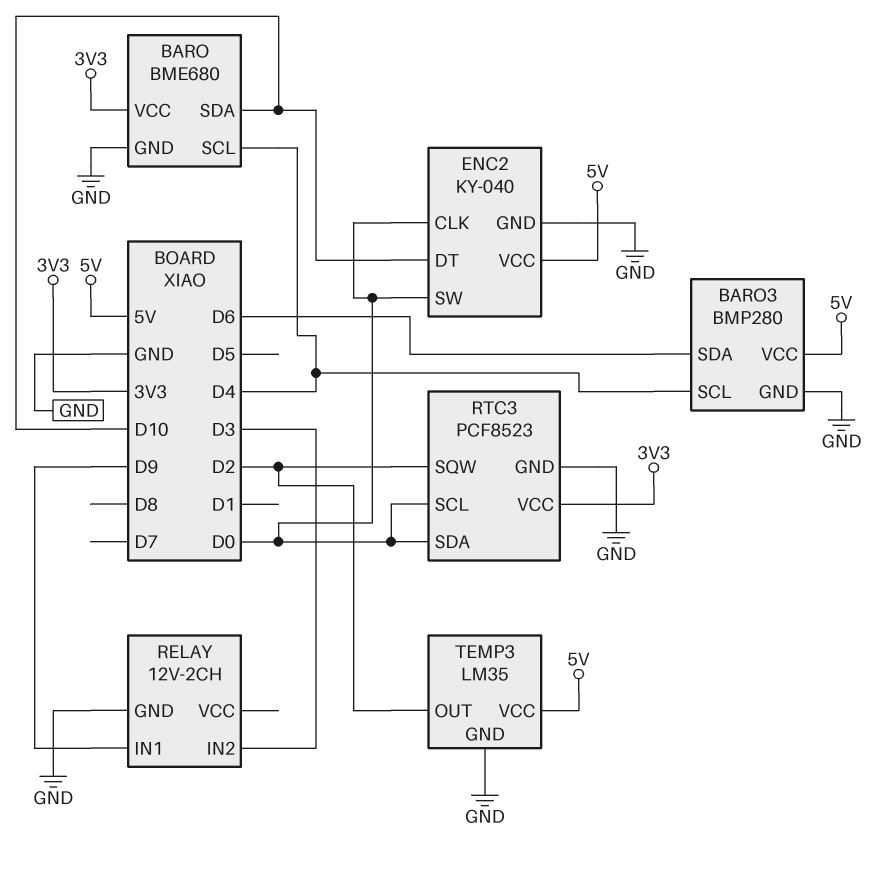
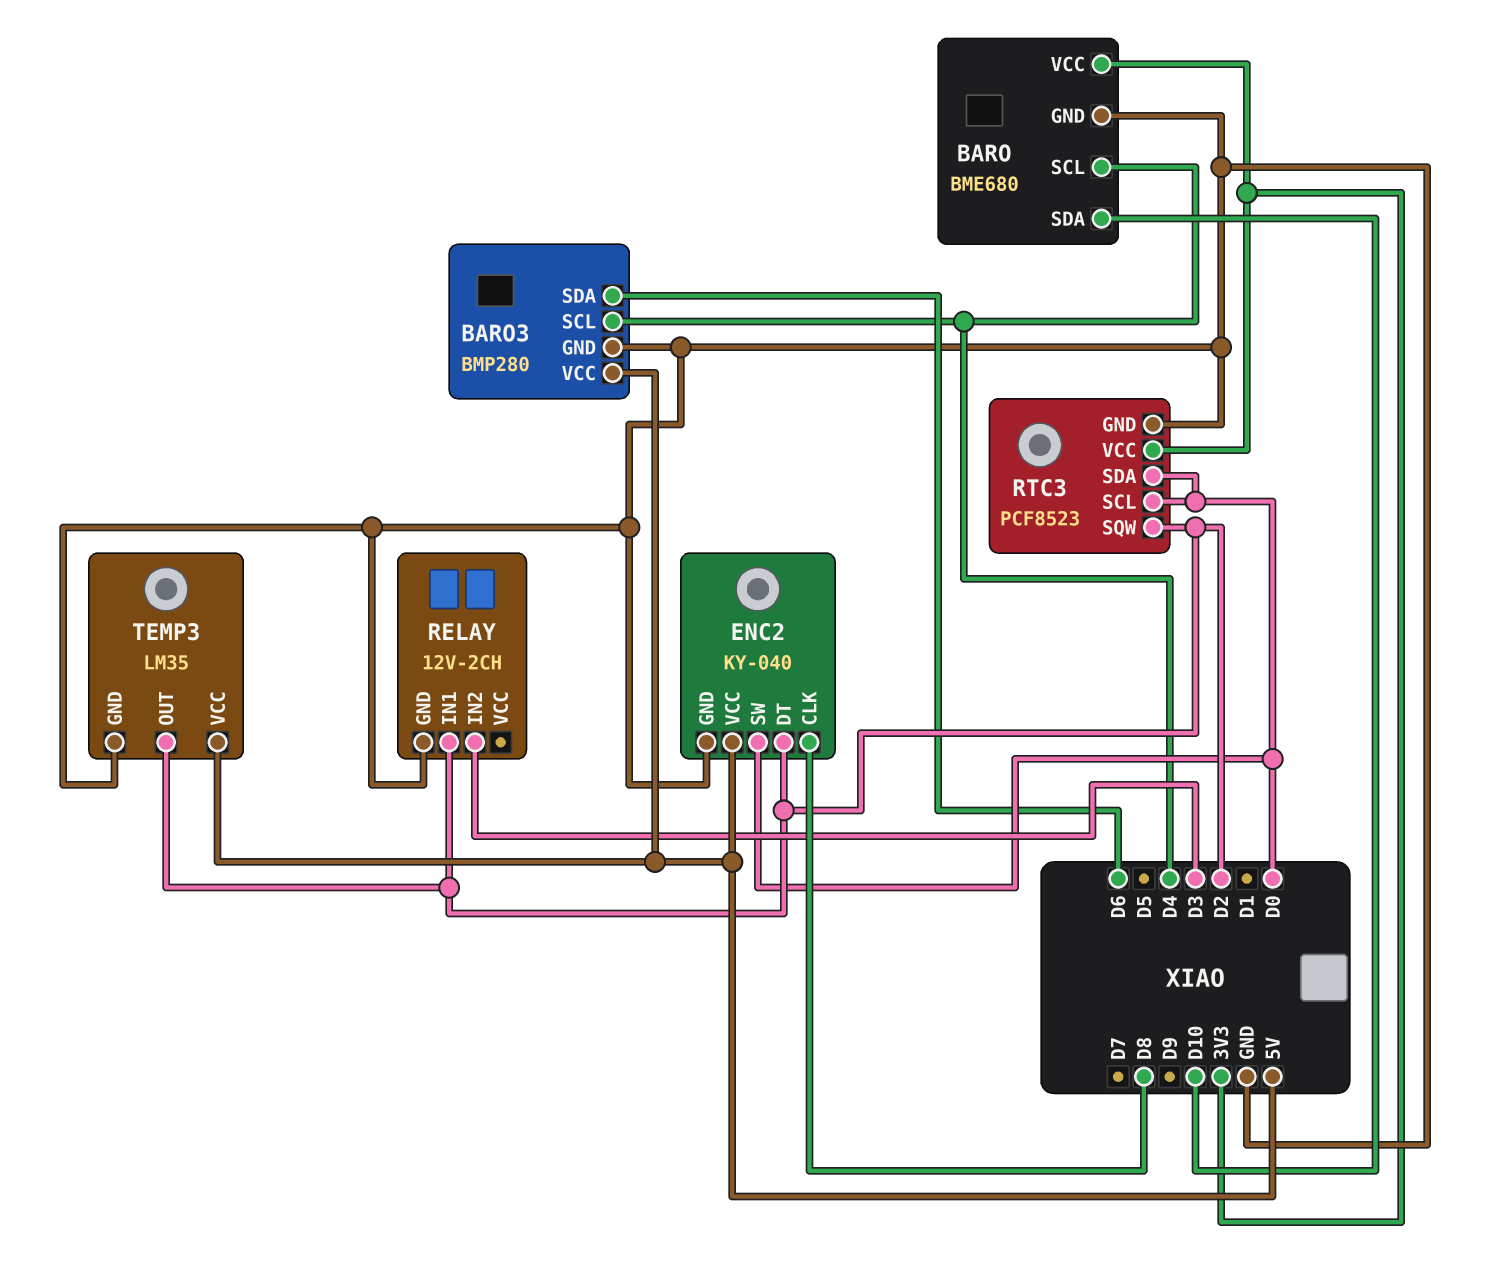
ENC2 pin CLK: D0 -> D8
ENC2 pin DT: D10 -> D2
RELAY pin IN1: D9 -> D2

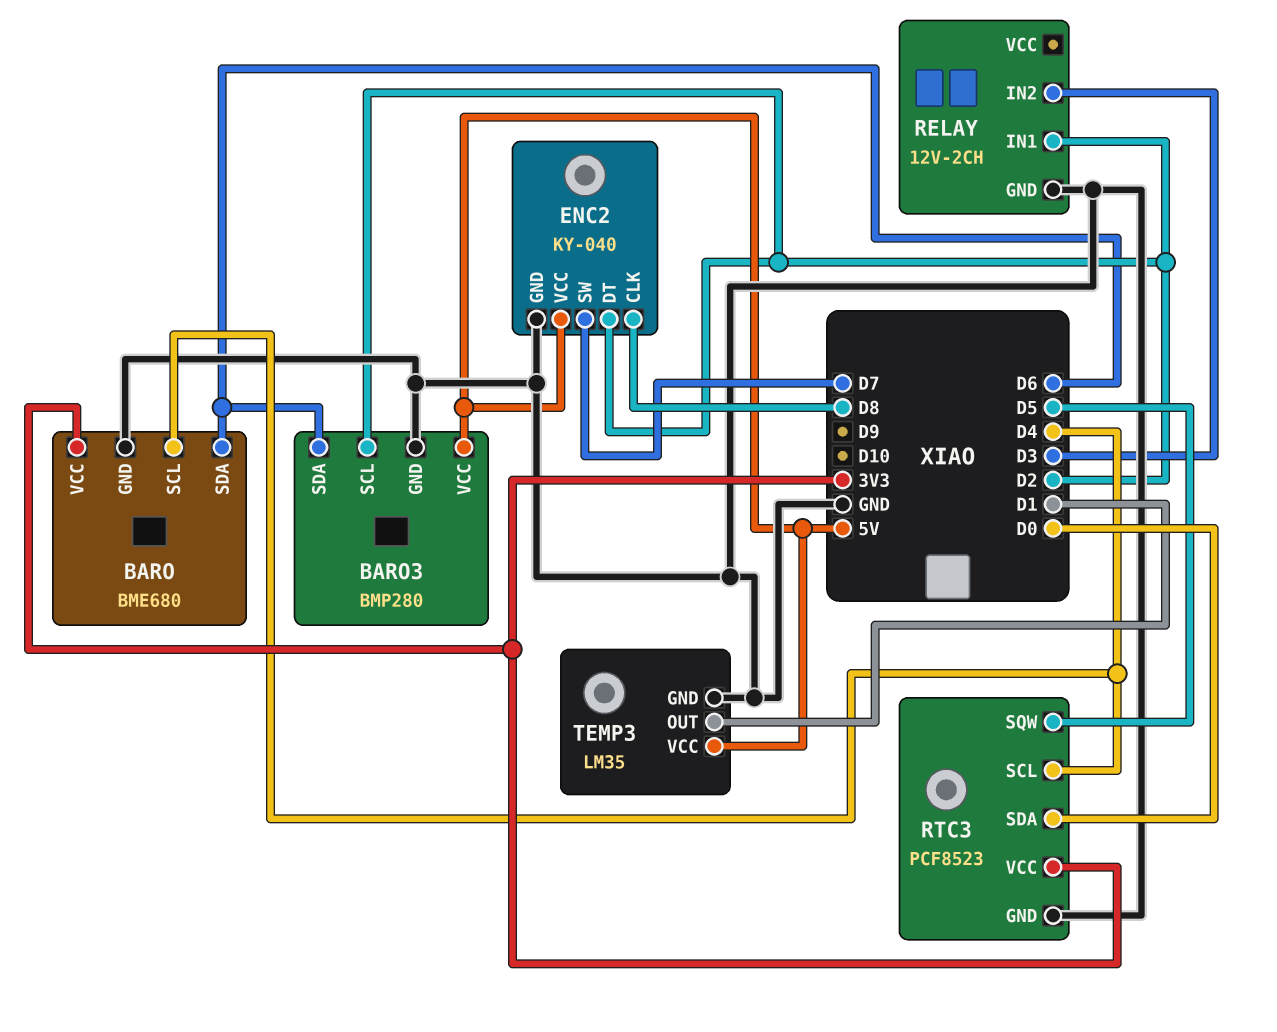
BARO pin SDA: D10 -> D6
BARO3 pin SCL: D4 -> D2
ENC2 pin SW: D0 -> D7
RTC3 pin SCL: D0 -> D4
RTC3 pin SQW: D2 -> D5
TEMP3 pin OUT: D2 -> D1

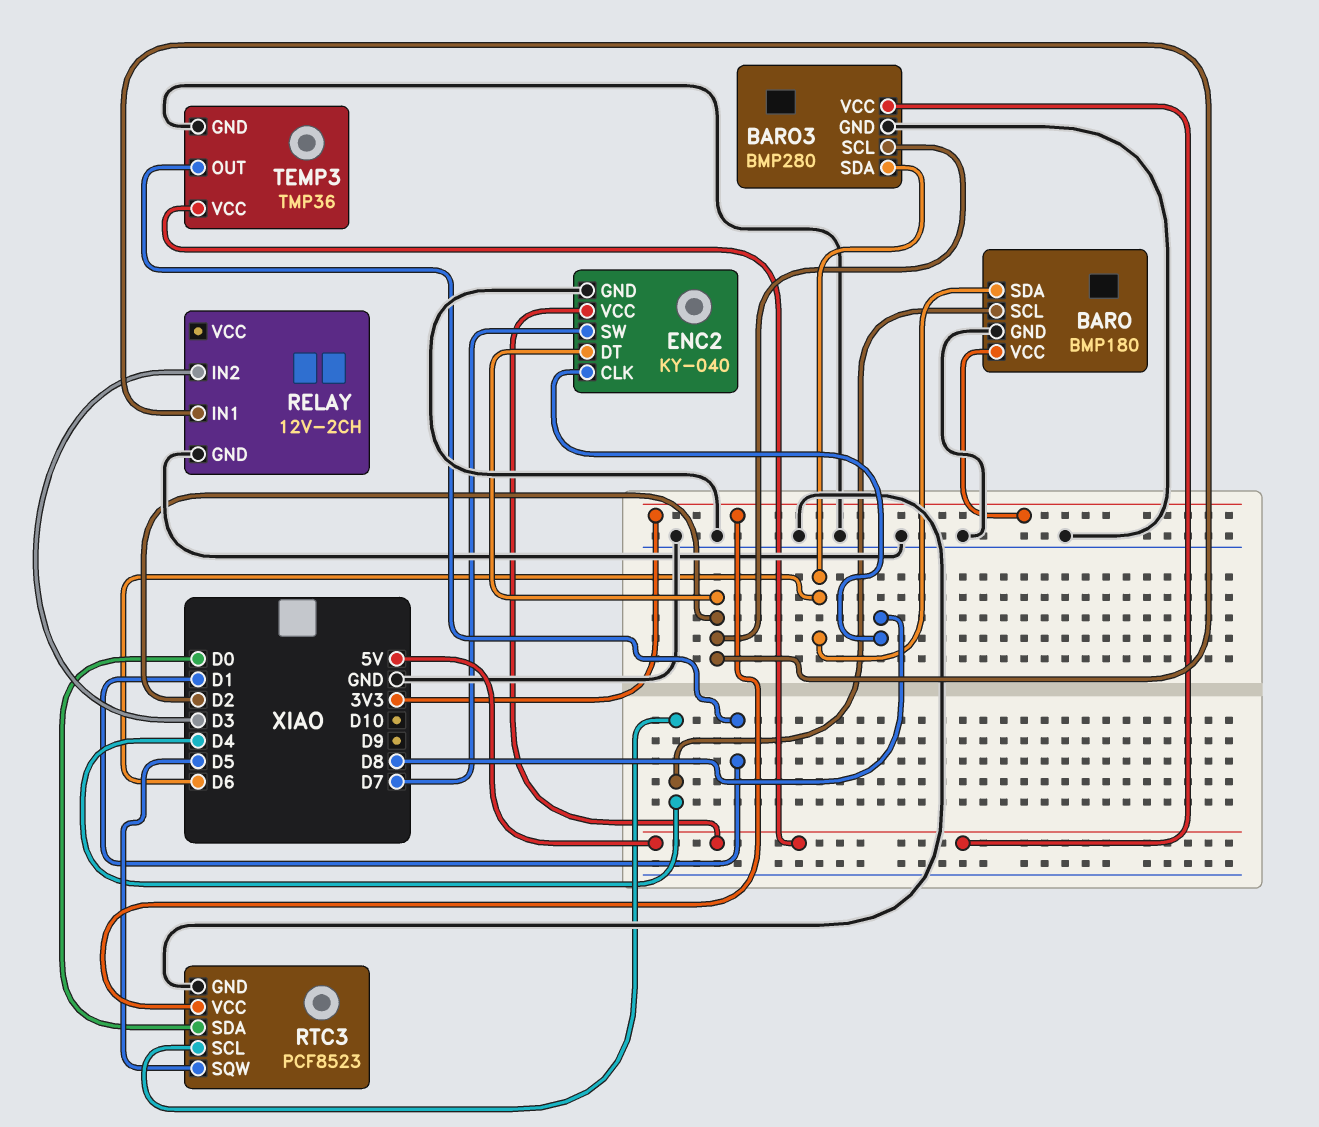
BARO: BME680 -> BMP180
TEMP3: LM35 -> TMP36

